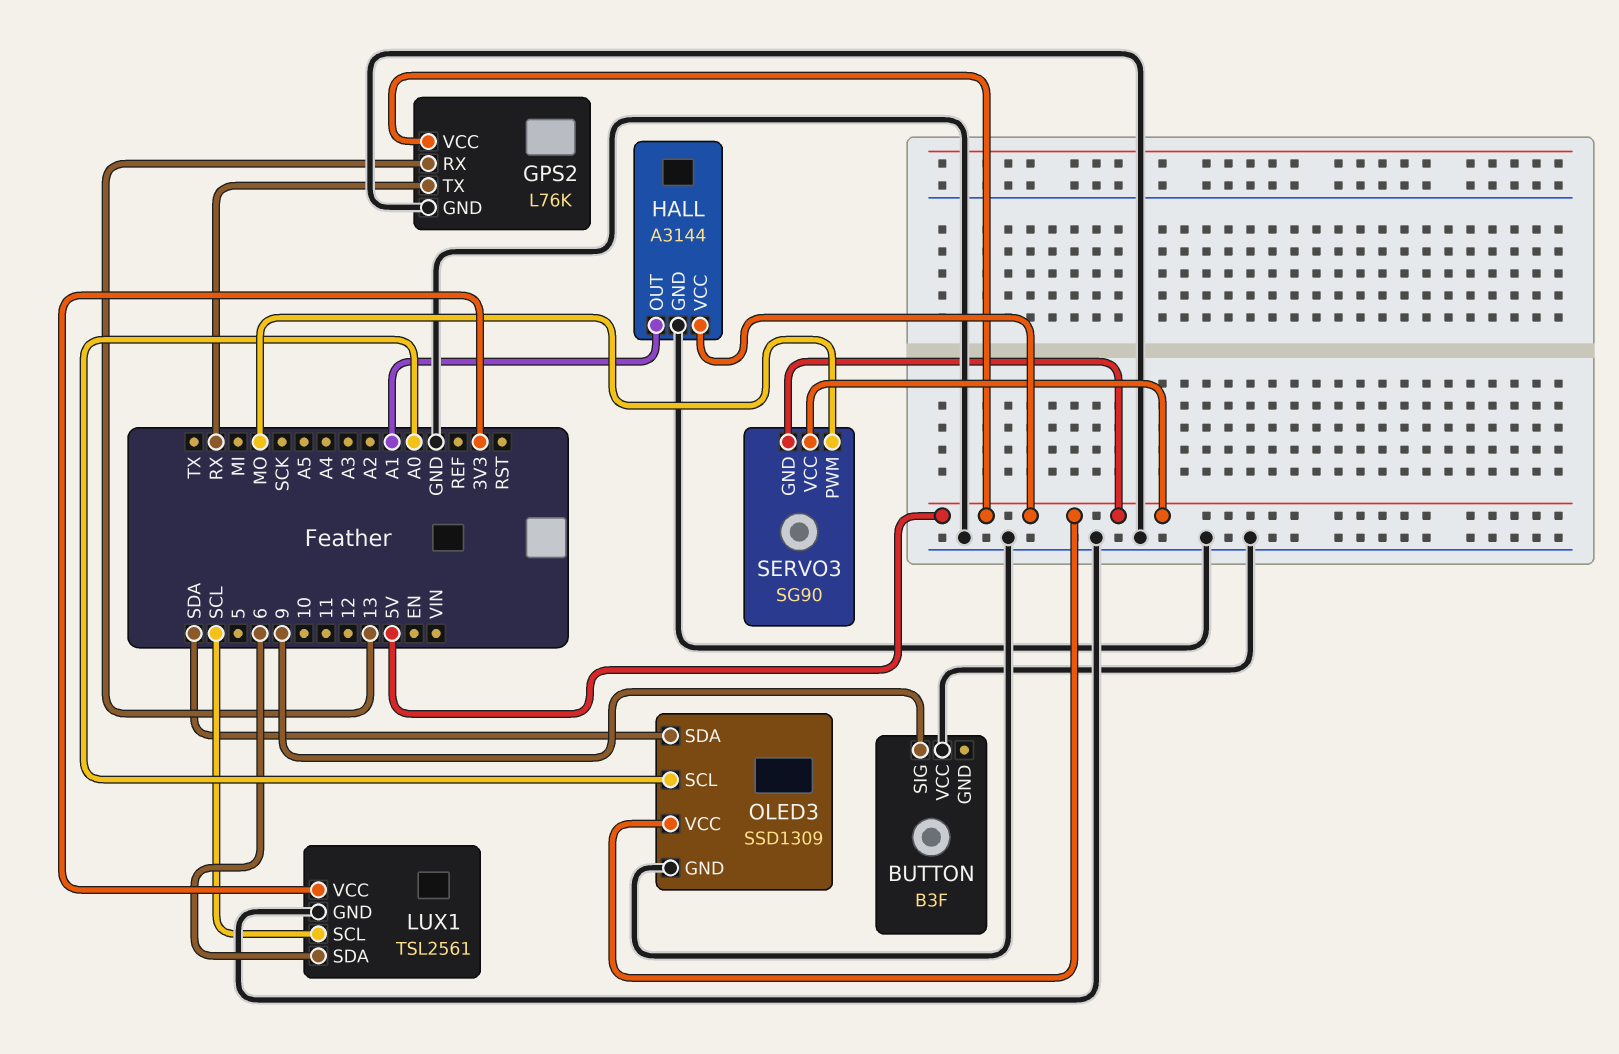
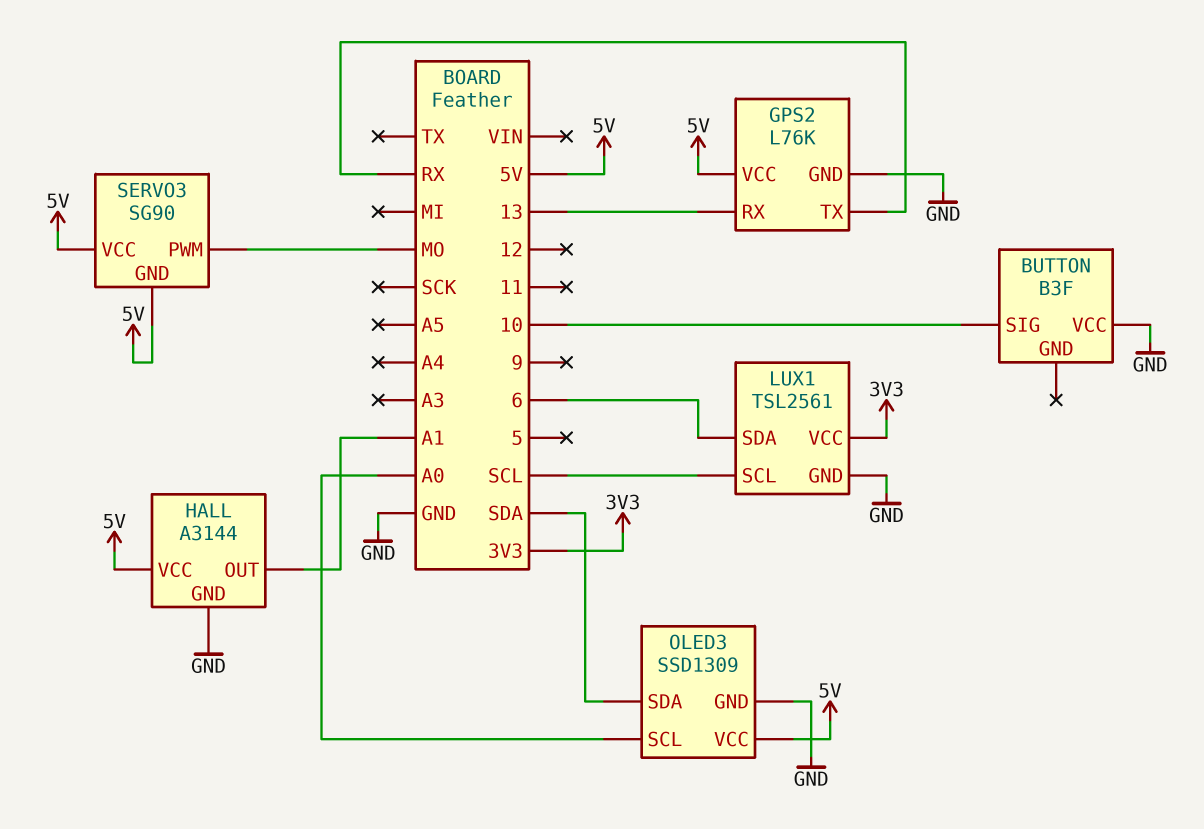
BUTTON pin SIG: 9 -> 10

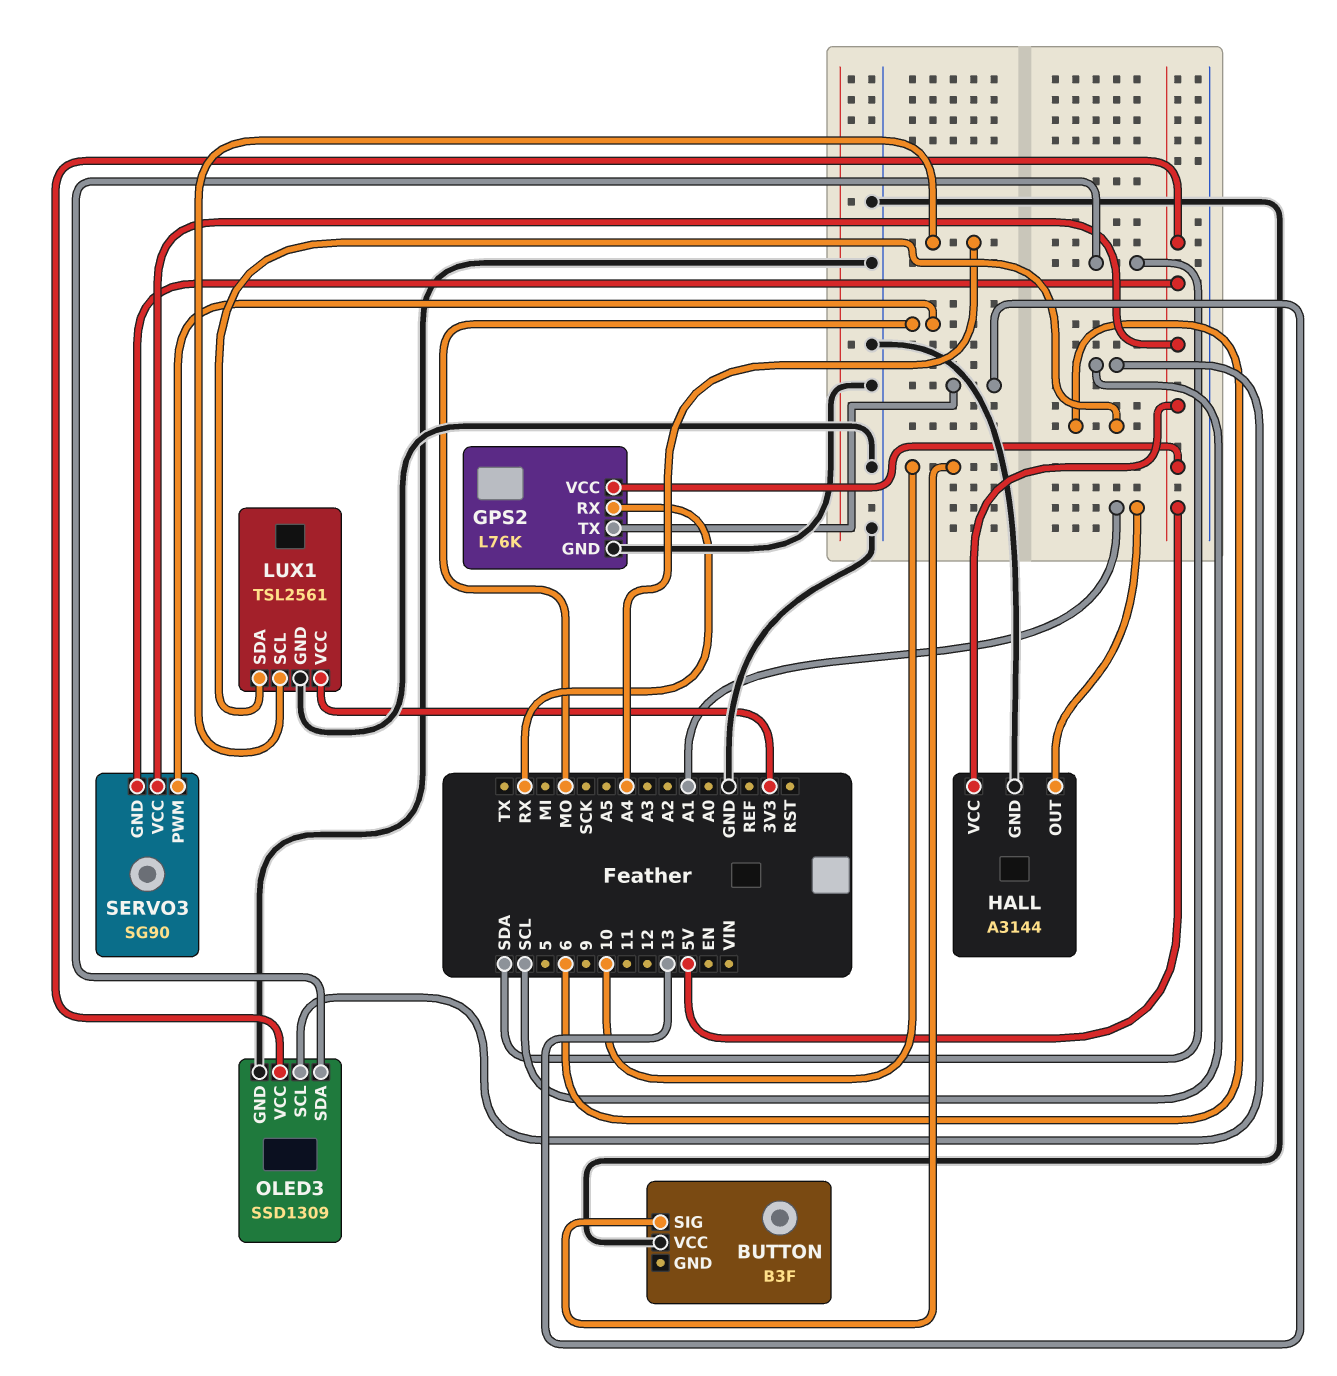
GPS2 pin RX: 13 -> RX
GPS2 pin TX: RX -> 13
LUX1 pin SCL: SCL -> A4
OLED3 pin SCL: A0 -> SCL

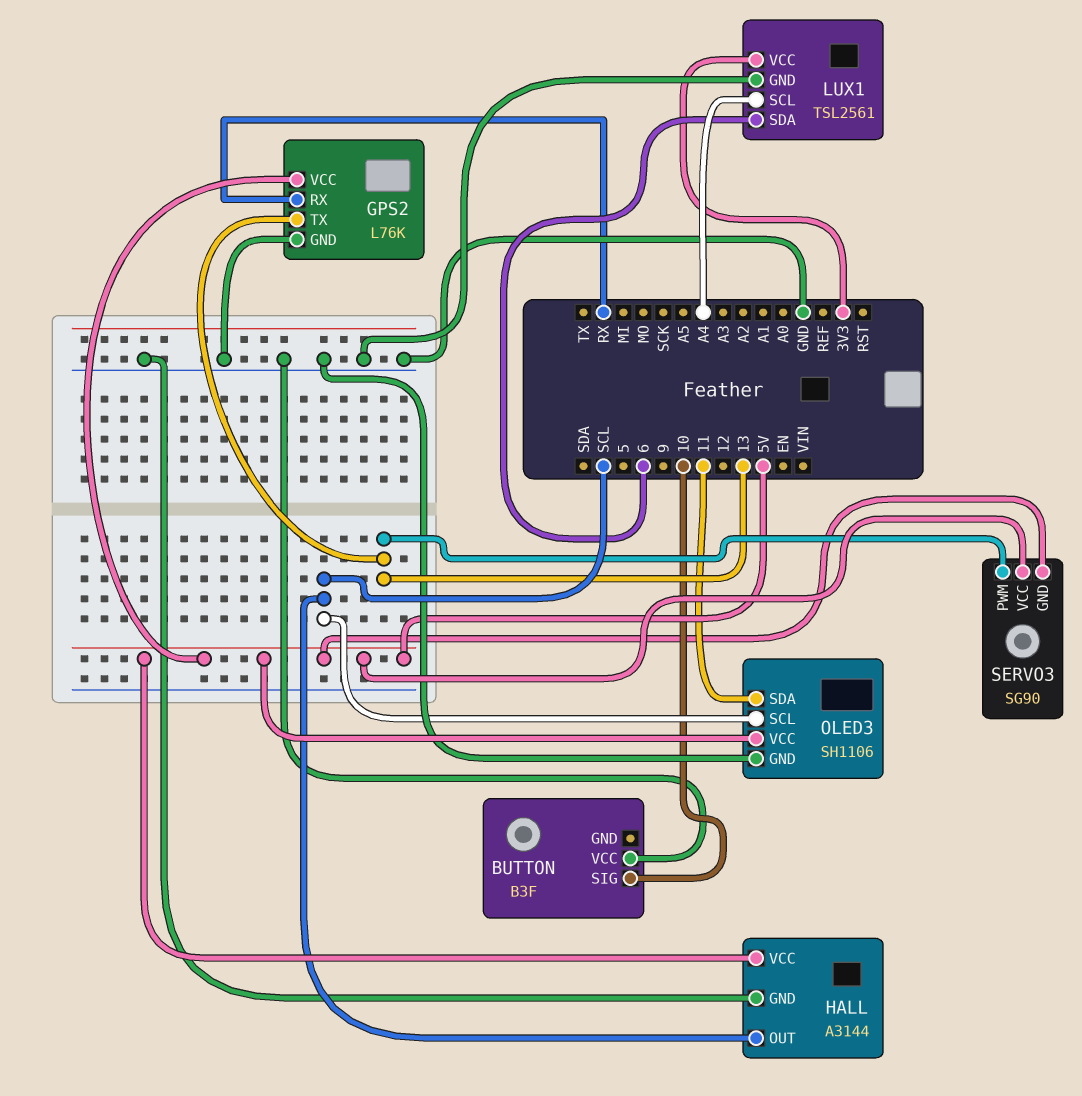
HALL pin OUT: A1 -> SCL
OLED3: SSD1309 -> SH1106
OLED3 pin SDA: SDA -> 11
SERVO3 pin PWM: MO -> 13

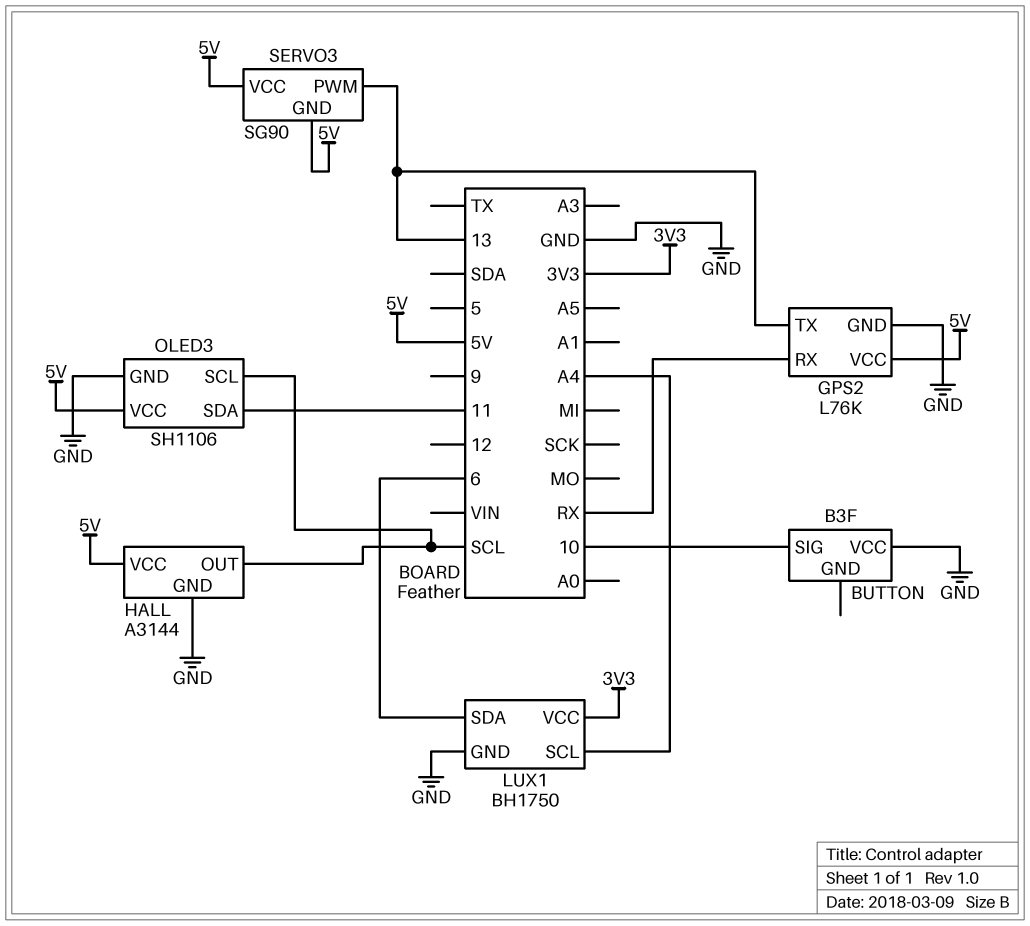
LUX1: TSL2561 -> BH1750

